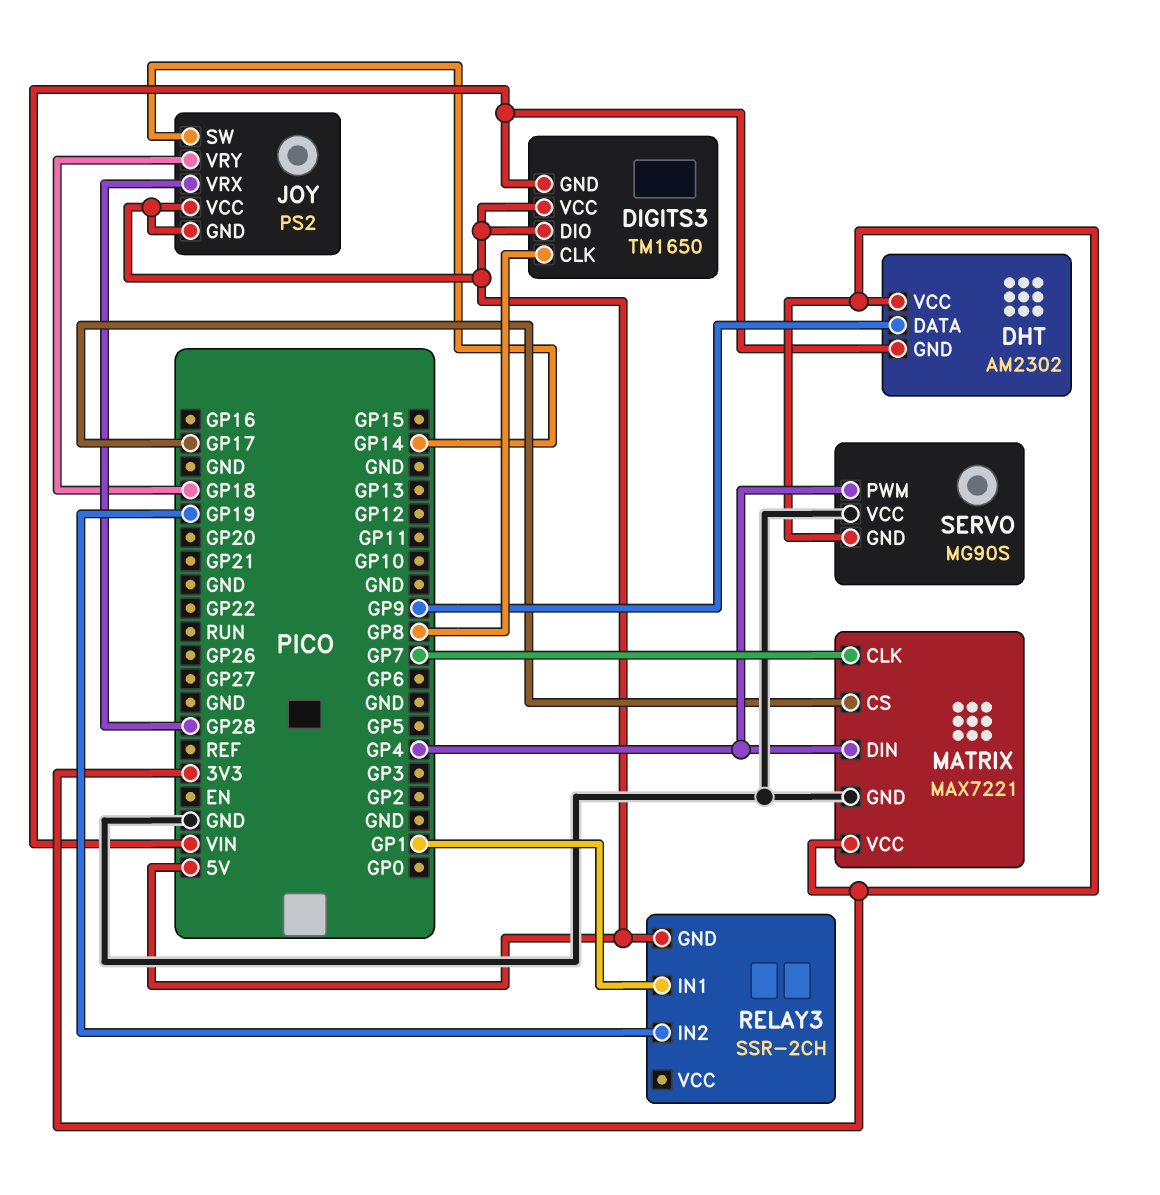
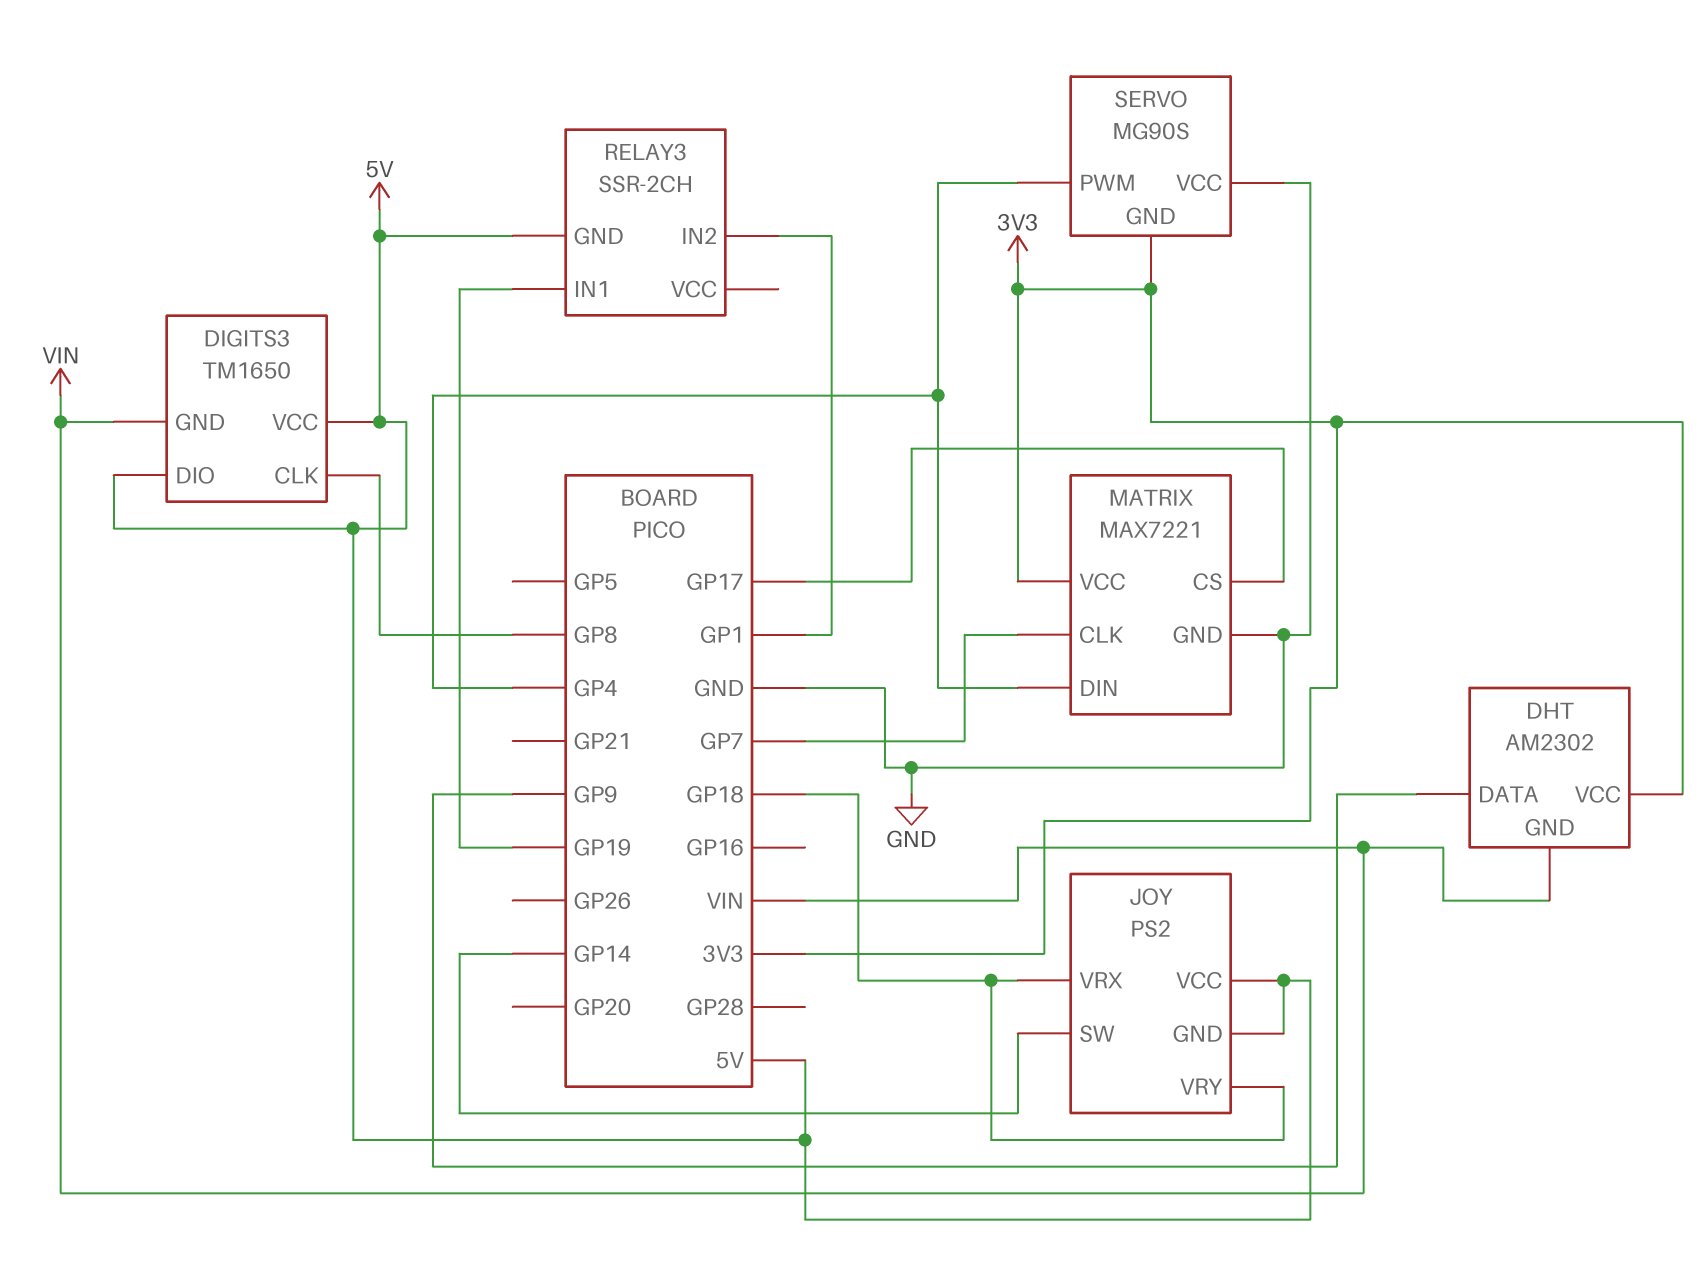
JOY pin VRX: GP28 -> GP18
RELAY3 pin IN1: GP1 -> GP19
RELAY3 pin IN2: GP19 -> GP1

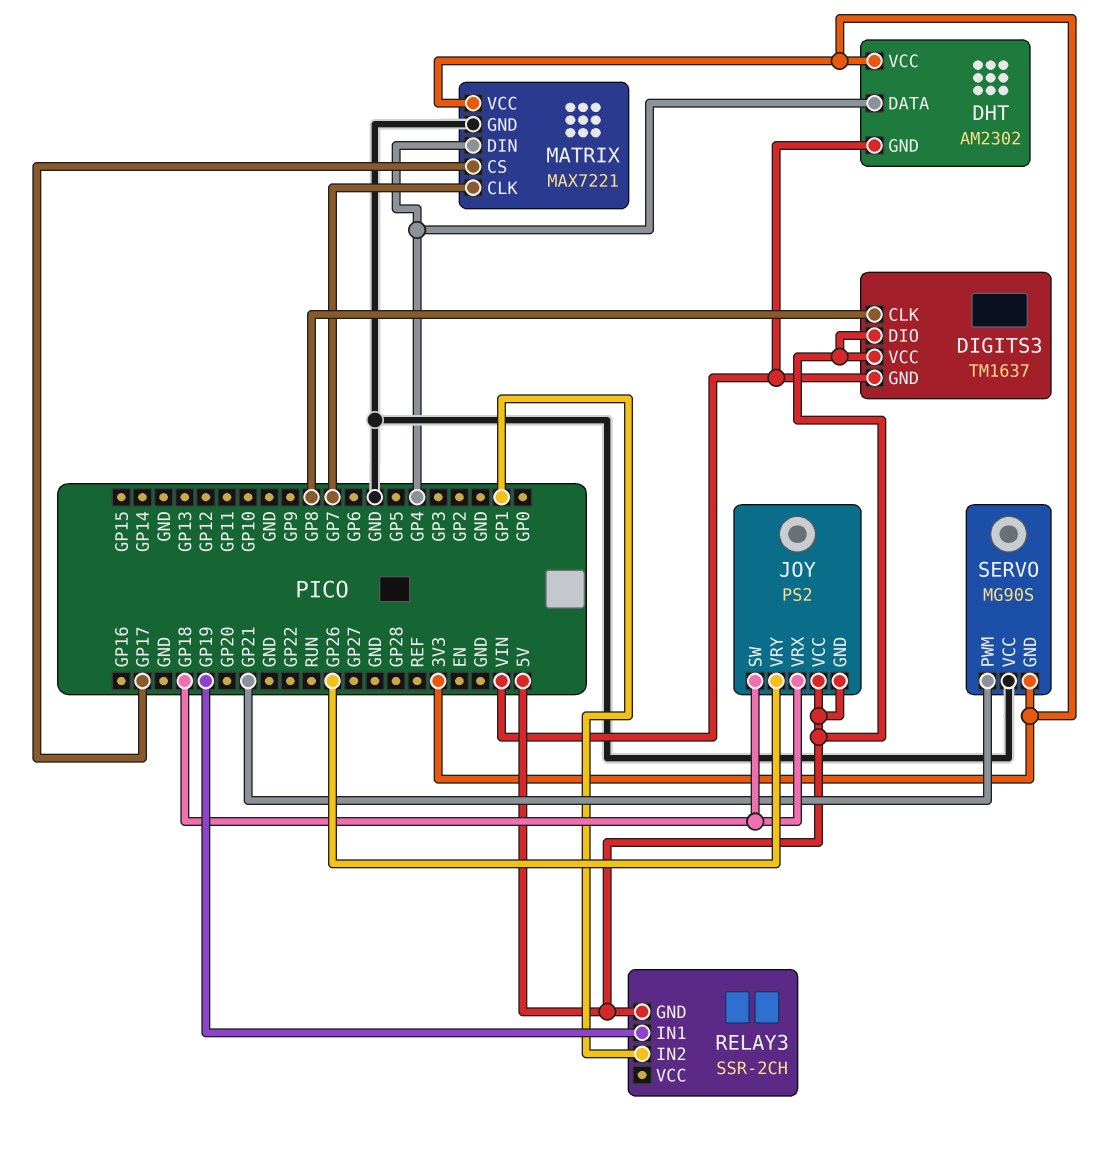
DHT pin DATA: GP9 -> GP4
DIGITS3: TM1650 -> TM1637
JOY pin SW: GP14 -> GP18
JOY pin VRY: GP18 -> GP26
SERVO pin PWM: GP4 -> GP21

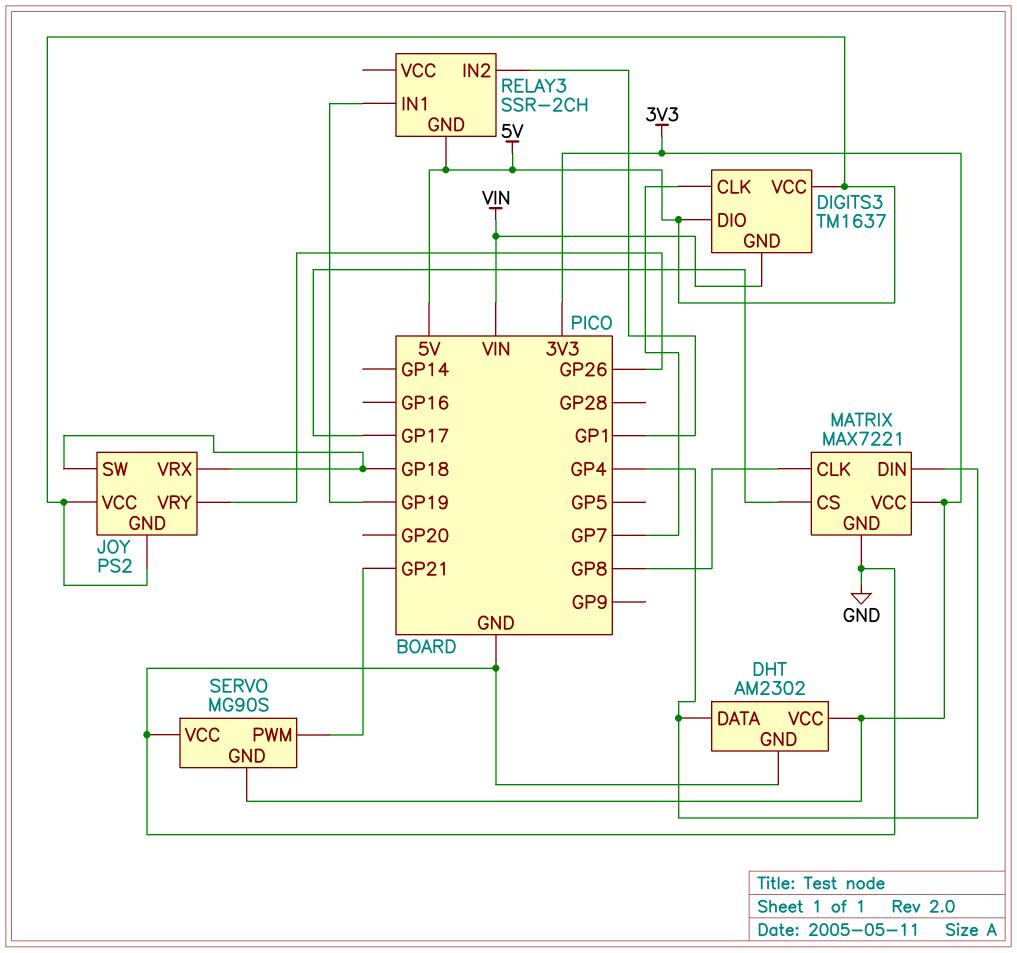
DHT pin GND: VIN -> GND
DIGITS3 pin CLK: GP8 -> GP7
MATRIX pin CLK: GP7 -> GP8

